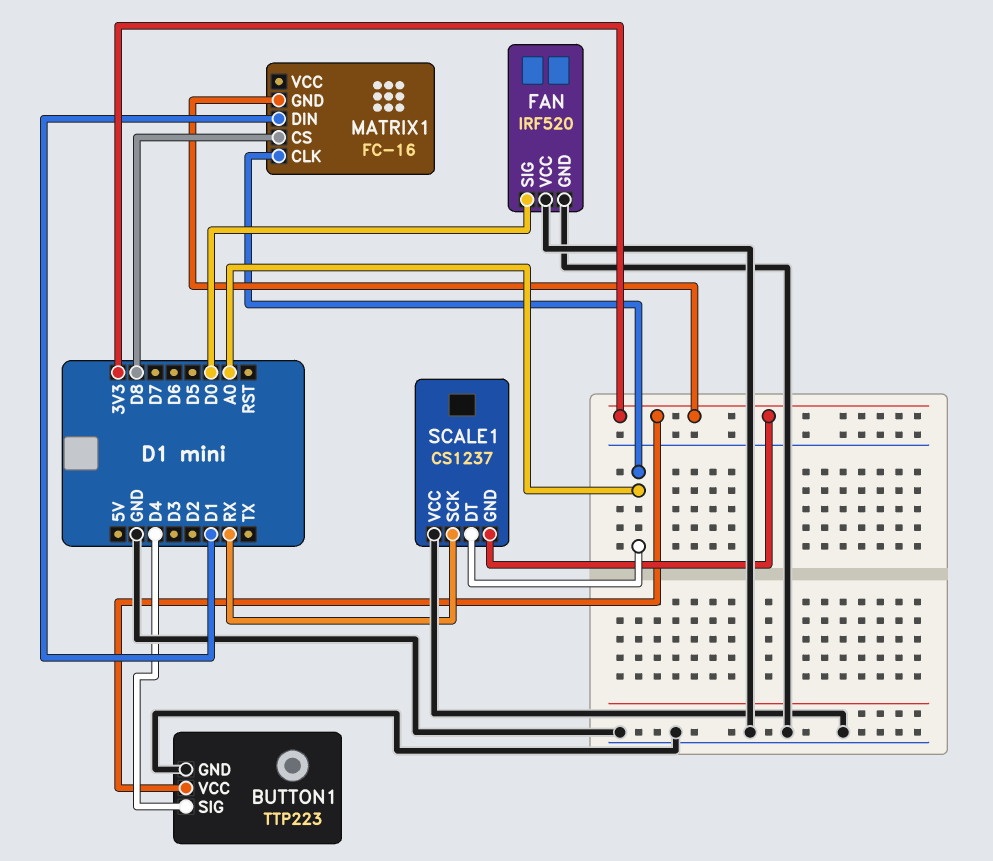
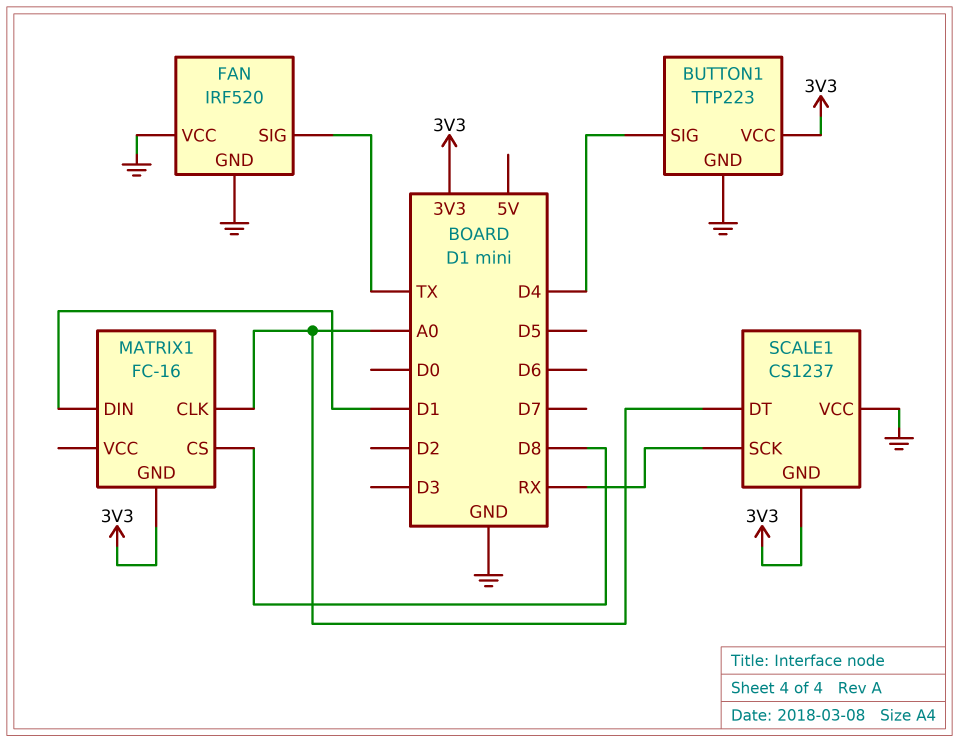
FAN pin SIG: D0 -> TX

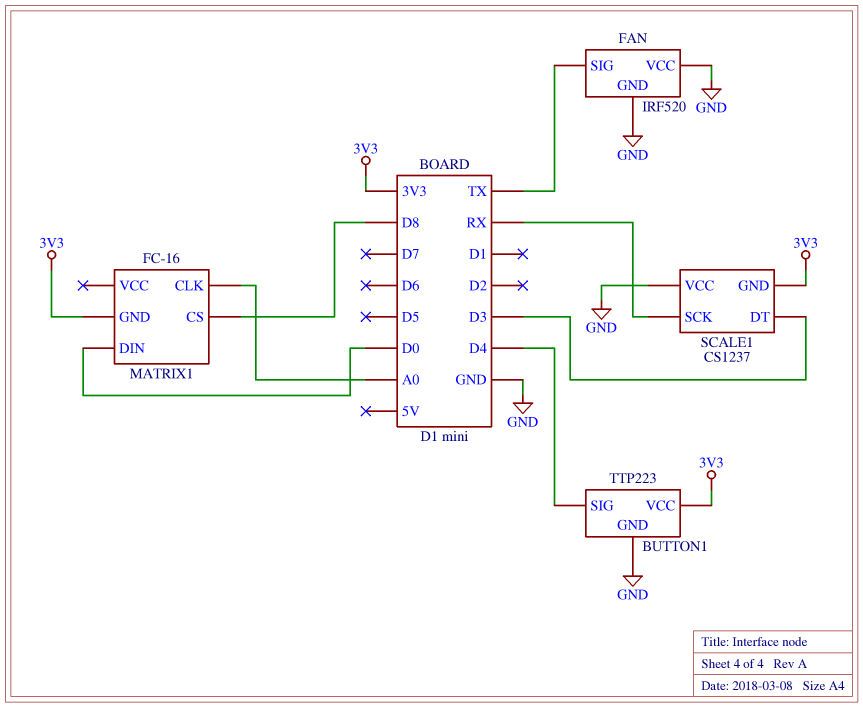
MATRIX1 pin DIN: D1 -> D0
SCALE1 pin DT: A0 -> D3

